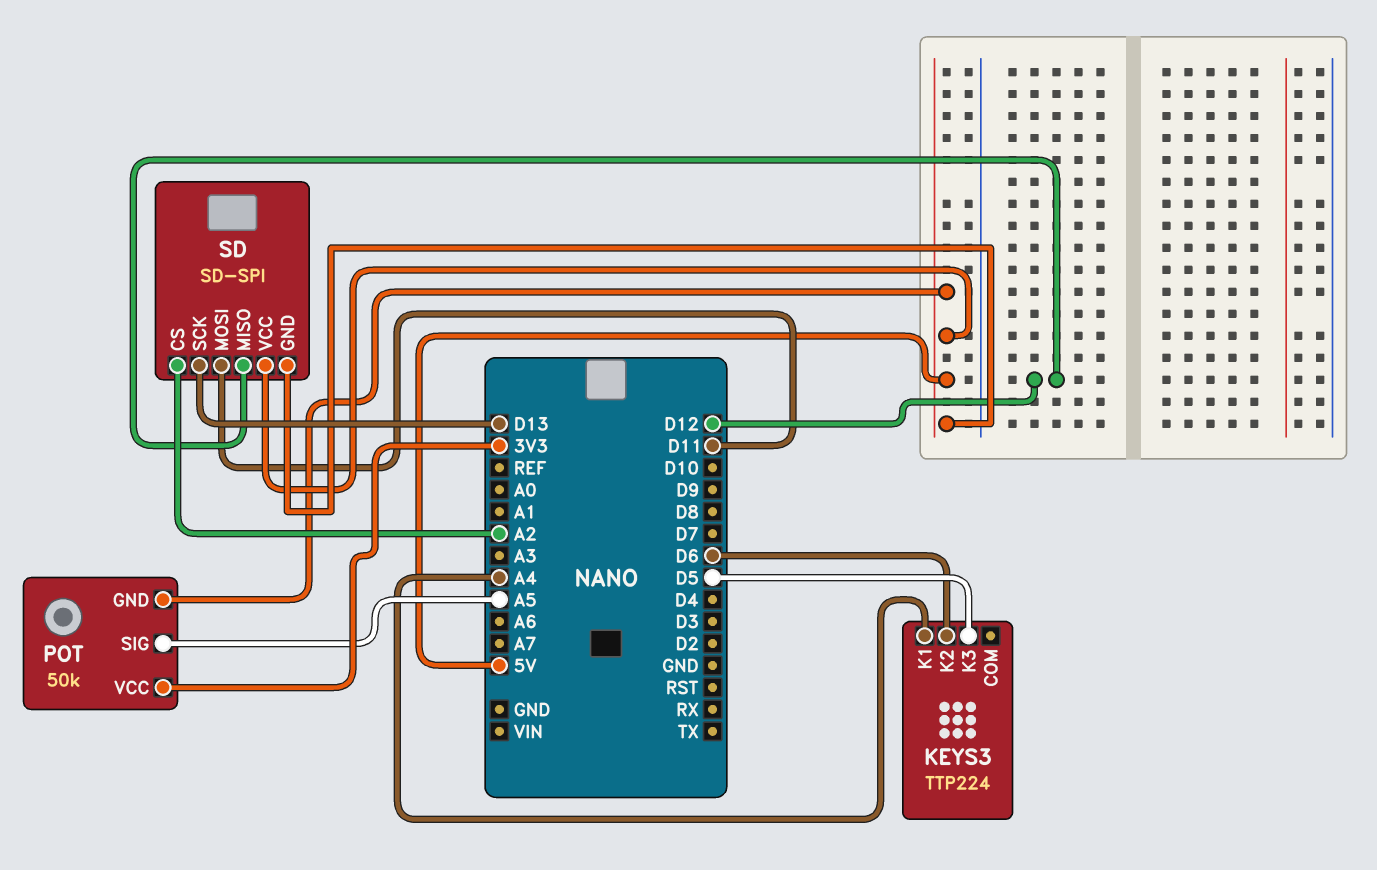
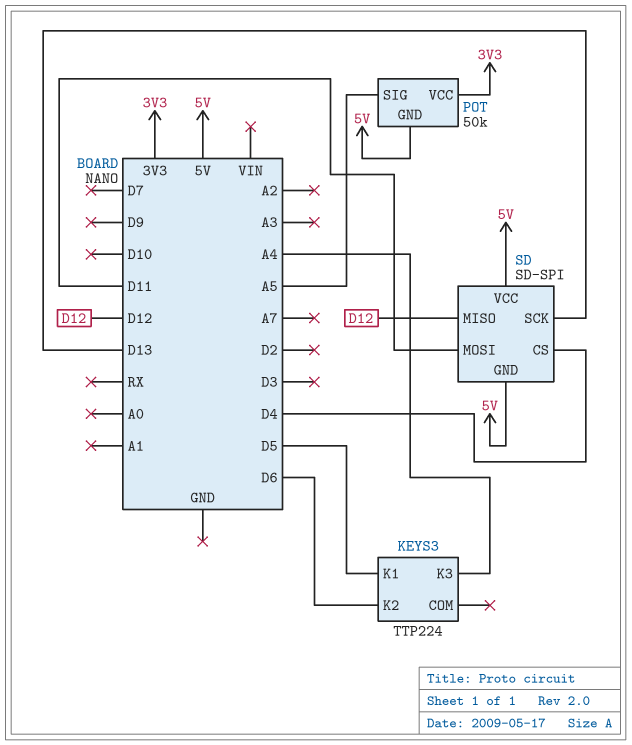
KEYS3 pin K1: A4 -> D5
KEYS3 pin K3: D5 -> A4
SD pin CS: A2 -> D4

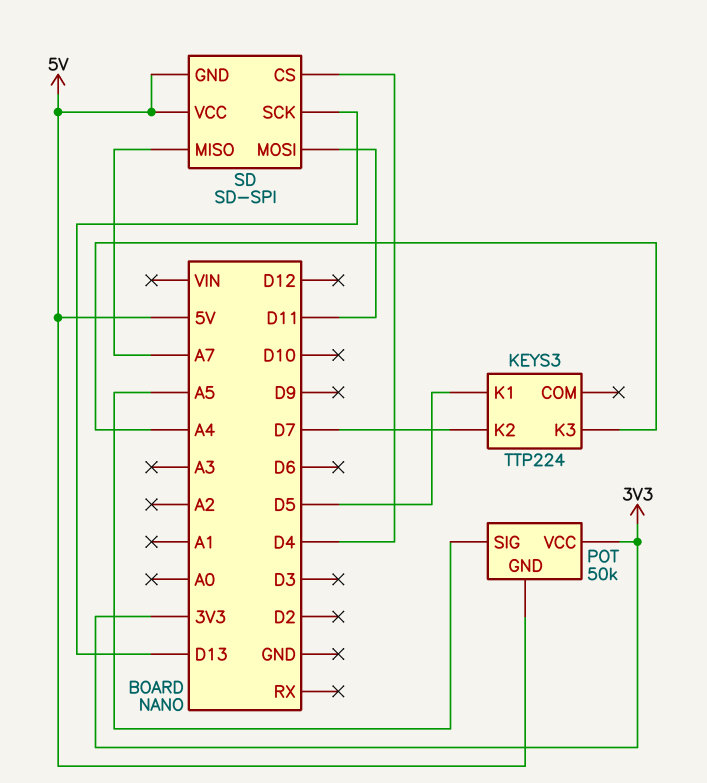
KEYS3 pin K2: D6 -> D7
SD pin MISO: D12 -> A7

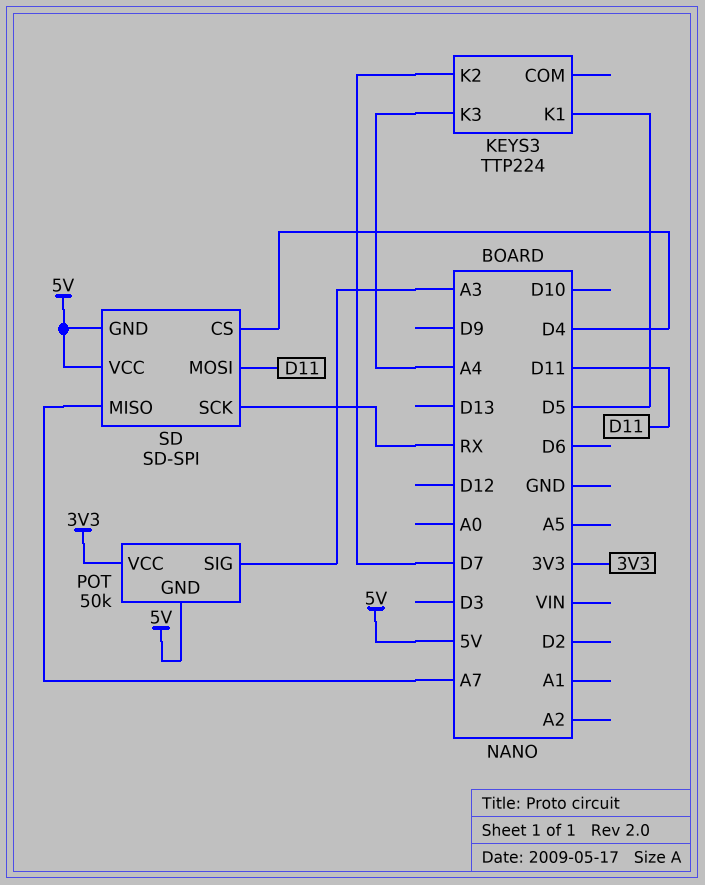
POT pin SIG: A5 -> A3
SD pin SCK: D13 -> RX

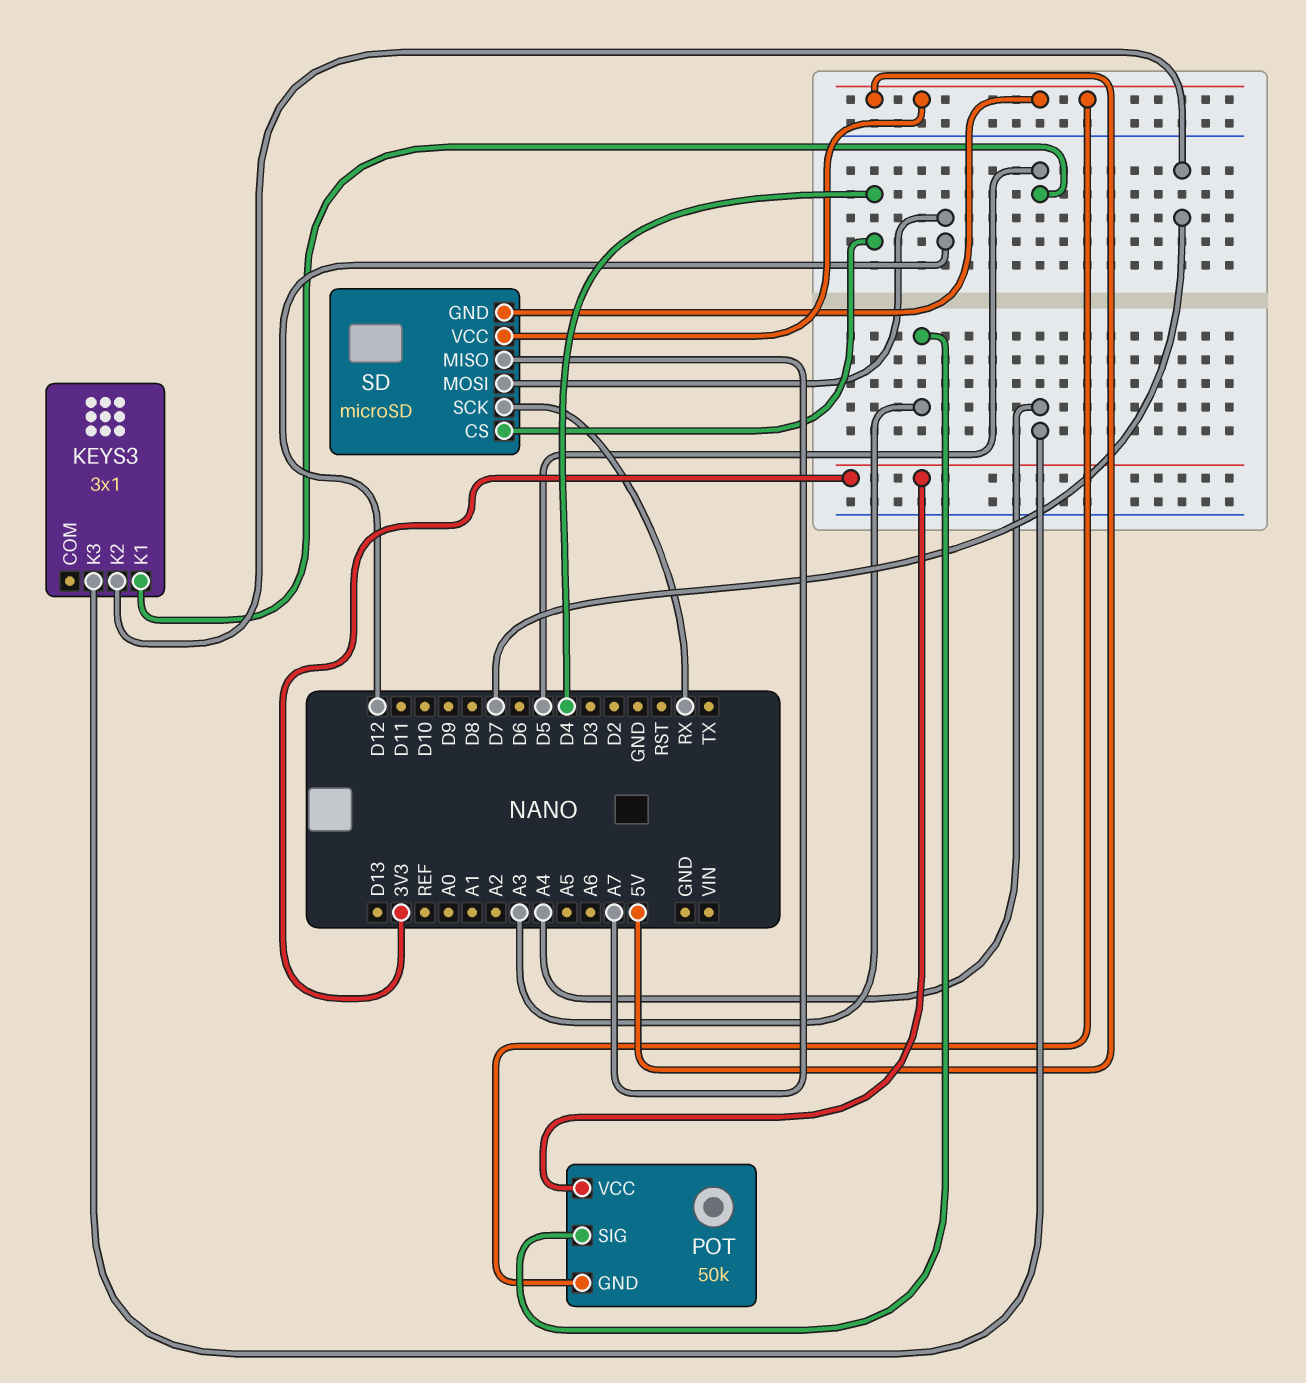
KEYS3: TTP224 -> 3x1
SD: SD-SPI -> microSD
SD pin MOSI: D11 -> D12

